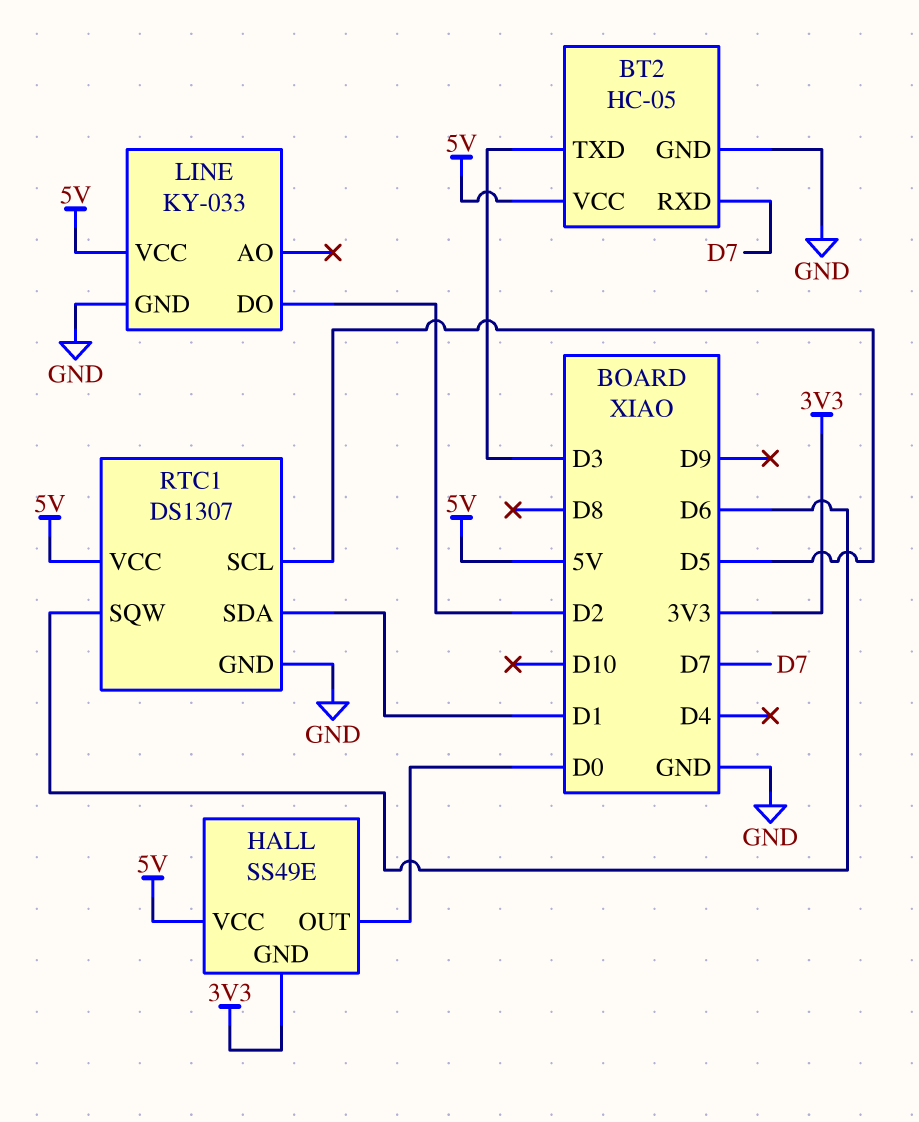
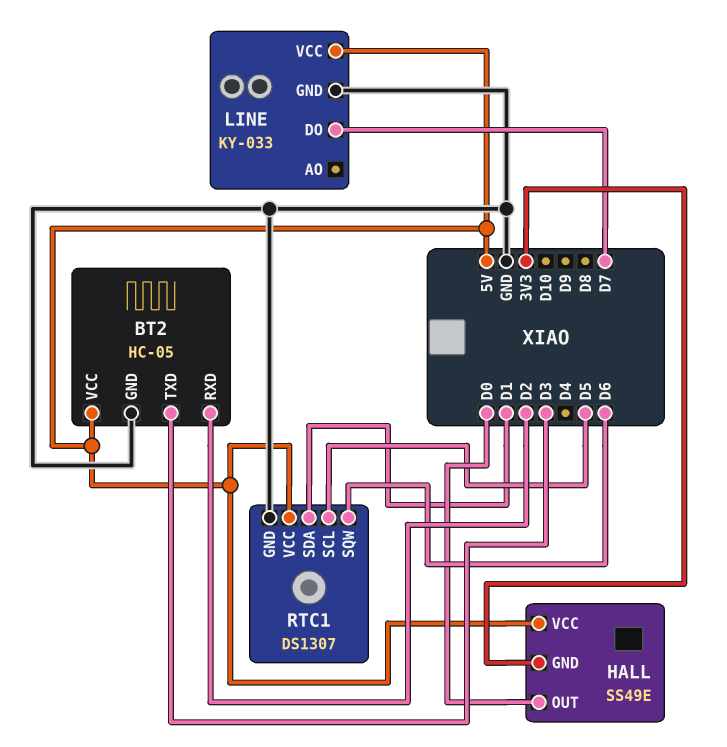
BT2 pin RXD: D7 -> D2
LINE pin DO: D2 -> D7

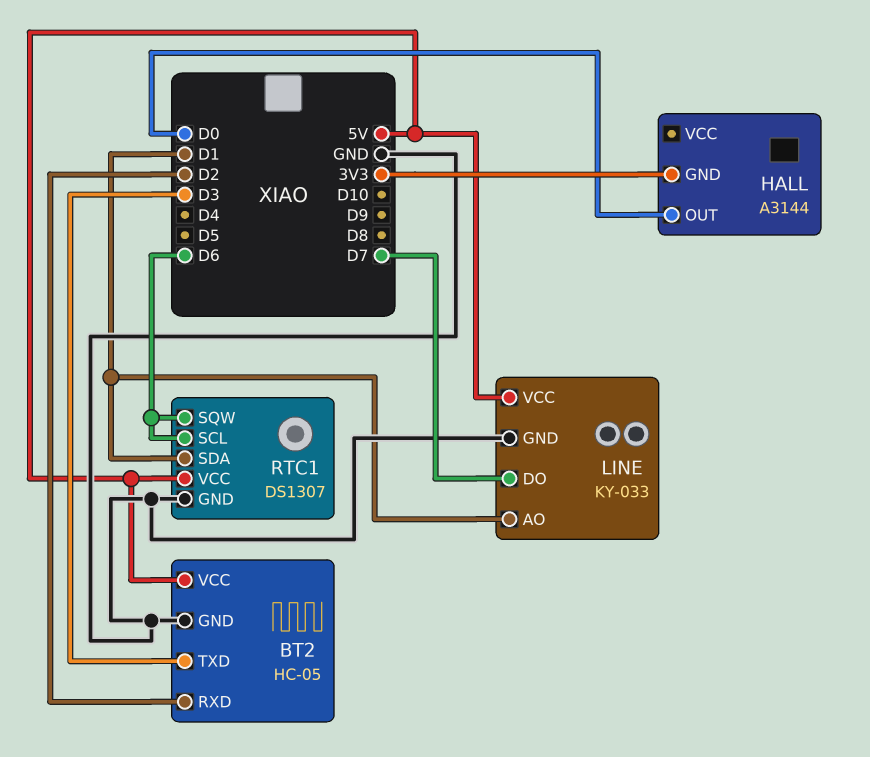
HALL: SS49E -> A3144
HALL pin VCC: 5V -> none
LINE pin AO: none -> D1
RTC1 pin SCL: D5 -> D6

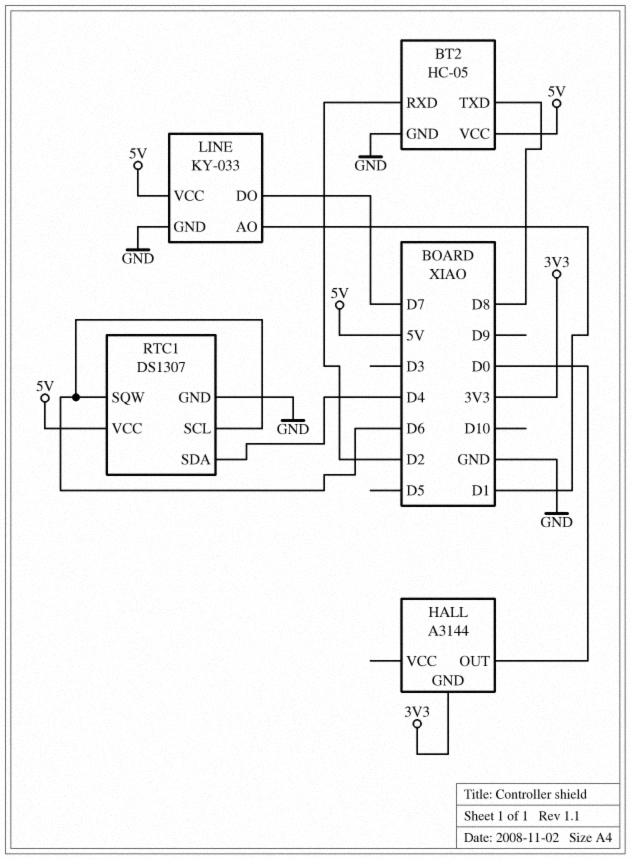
BT2 pin TXD: D3 -> D8
RTC1 pin SDA: D1 -> D4

